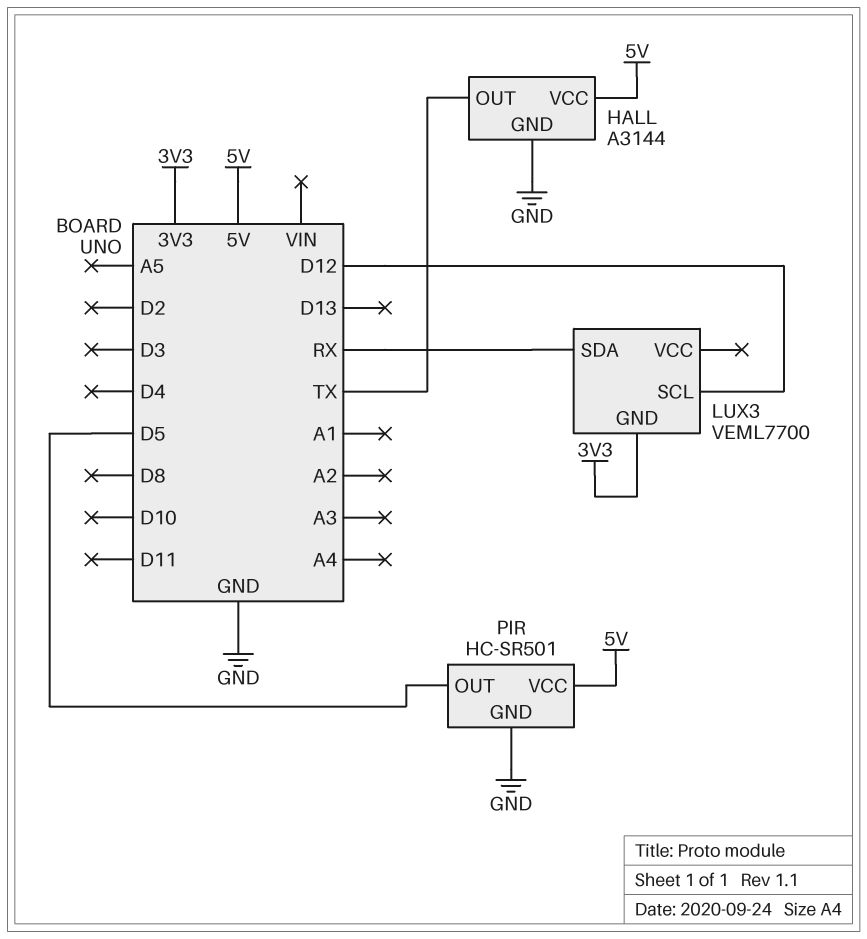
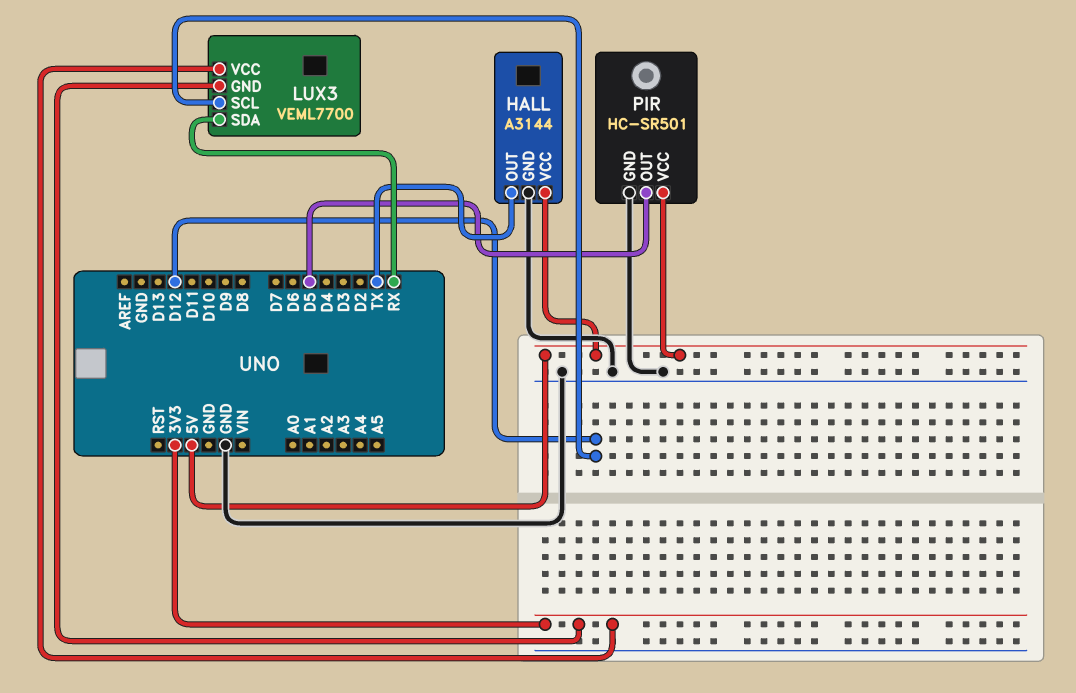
LUX3 pin VCC: none -> 3V3

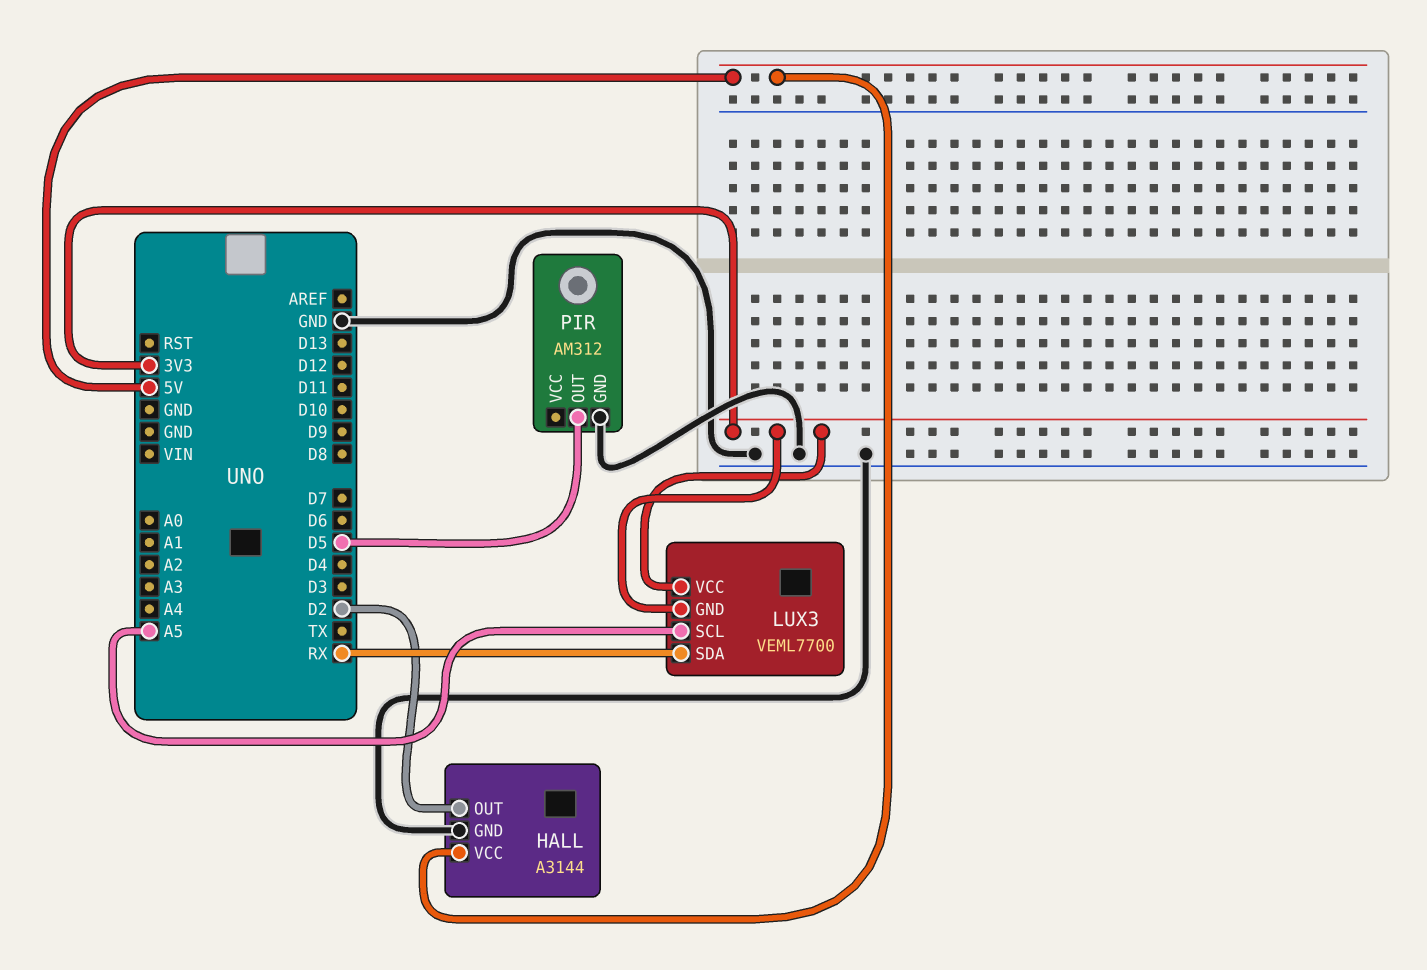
HALL pin OUT: TX -> D2
LUX3 pin SCL: D12 -> A5
PIR: HC-SR501 -> AM312
PIR pin VCC: 5V -> none

